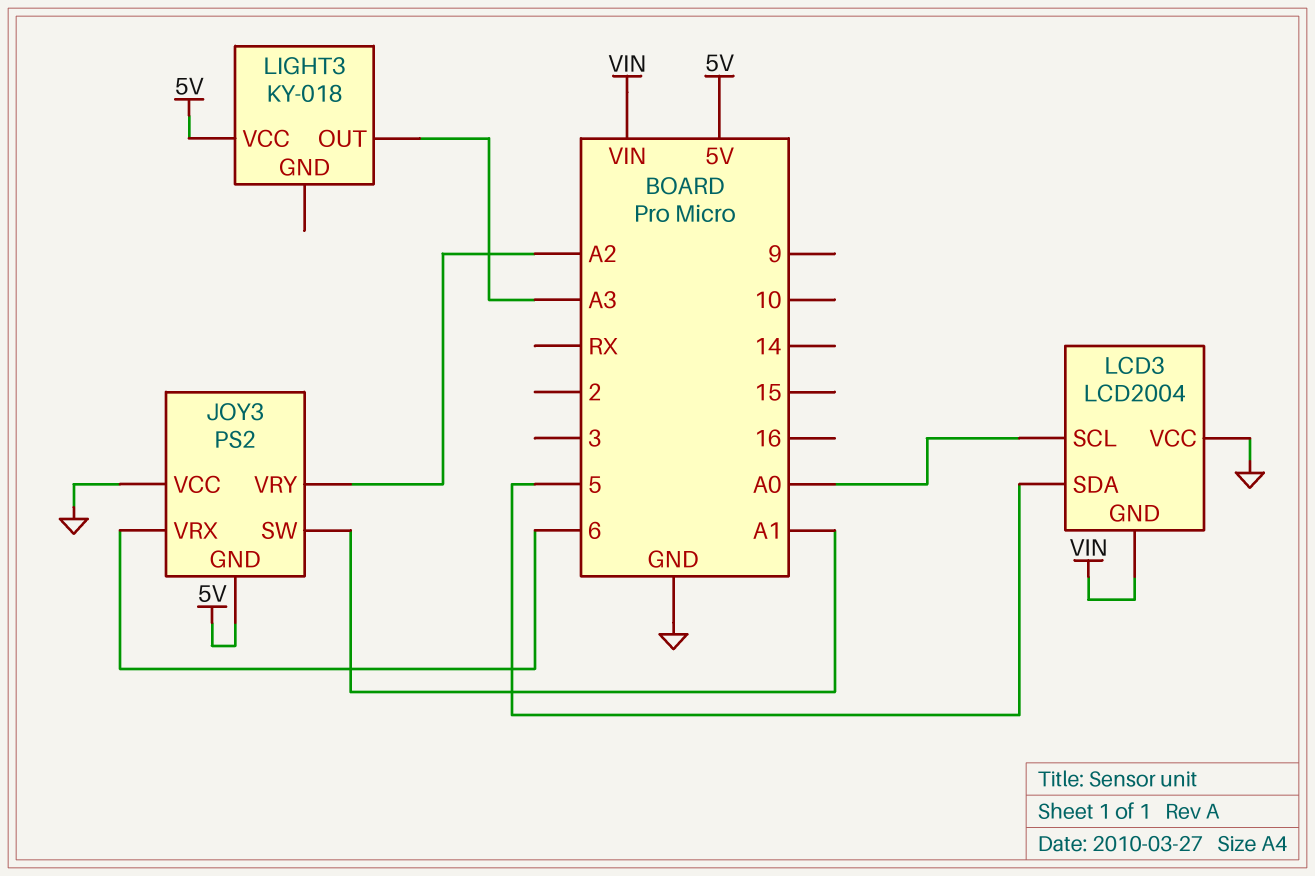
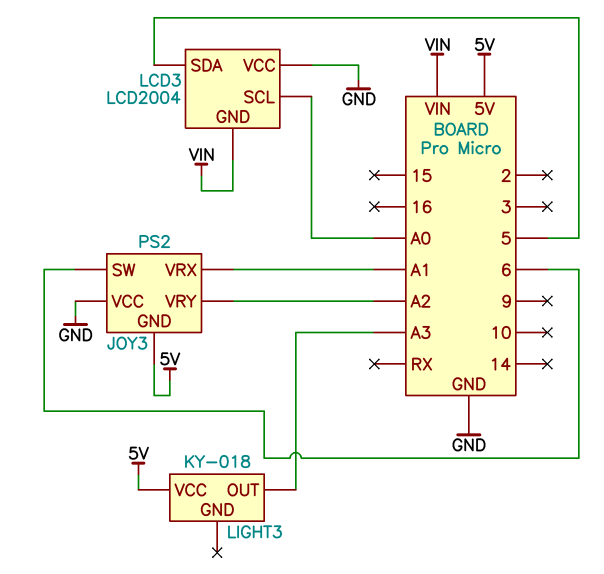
JOY3 pin SW: A1 -> 6
JOY3 pin VRX: 6 -> A1

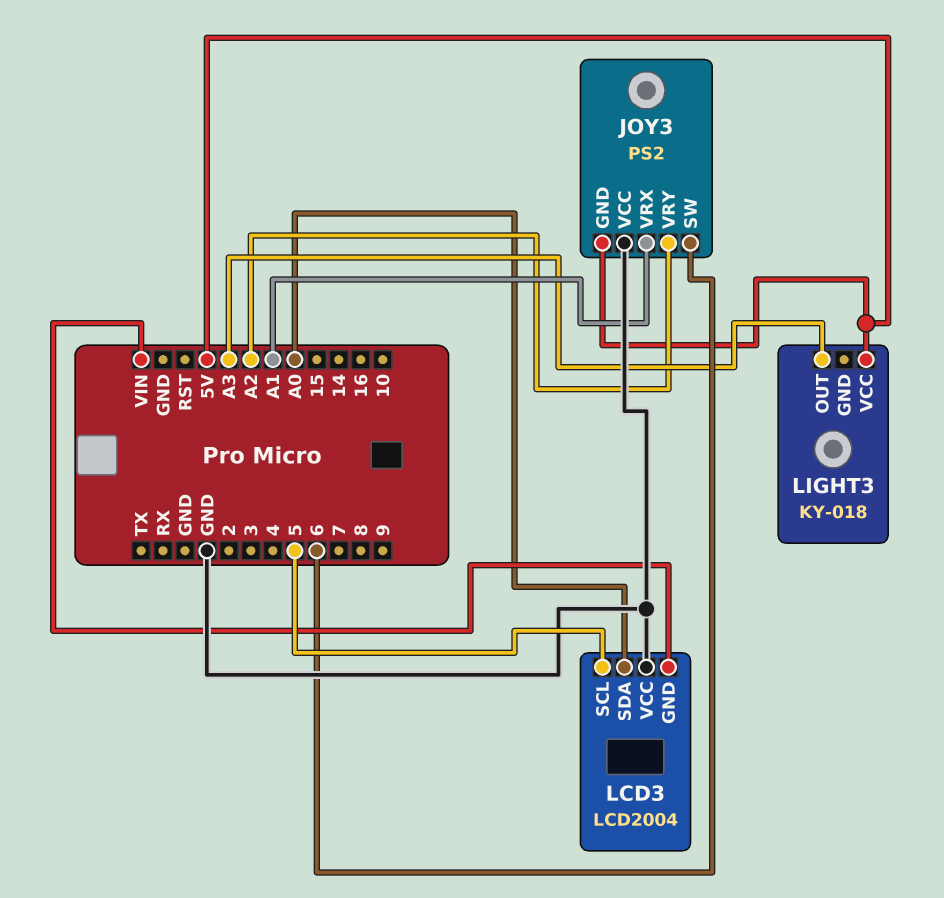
LCD3 pin SCL: A0 -> 5
LCD3 pin SDA: 5 -> A0

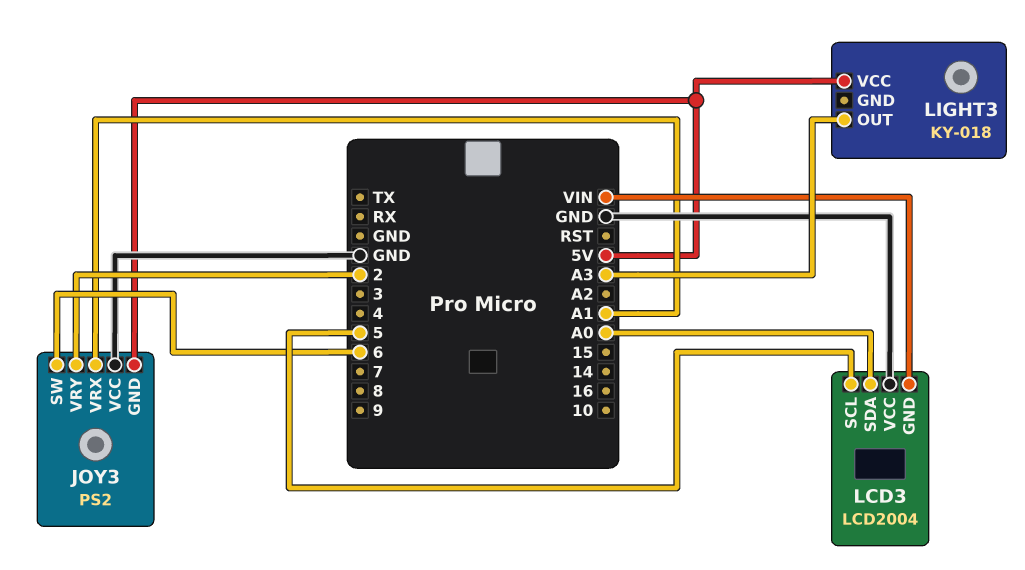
JOY3 pin VRY: A2 -> 2

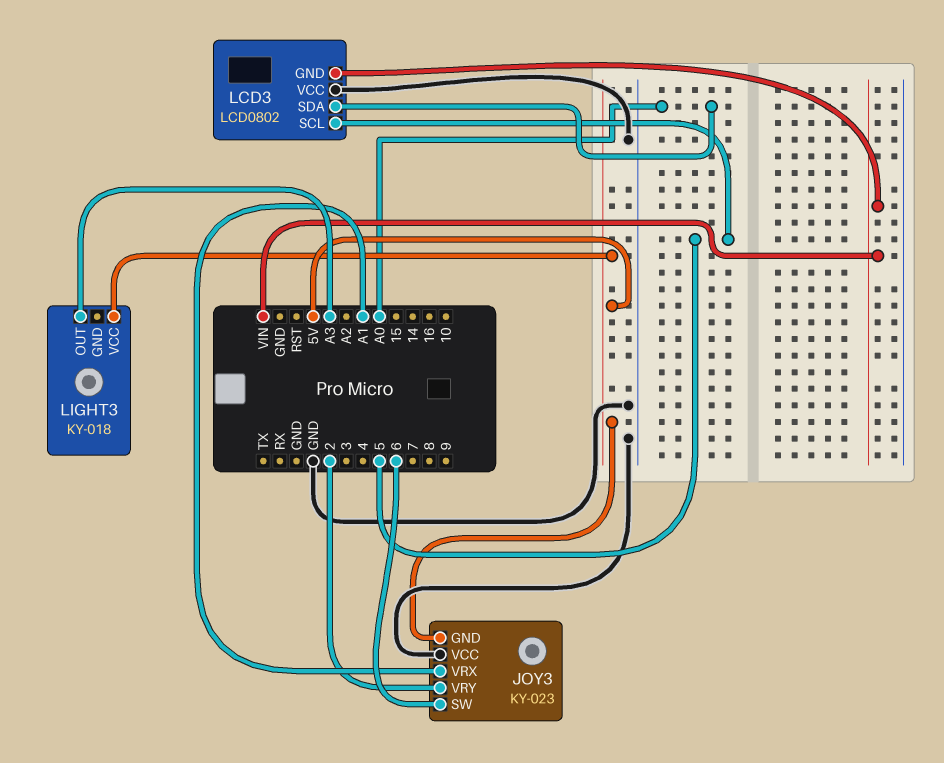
JOY3: PS2 -> KY-023
LCD3: LCD2004 -> LCD0802

